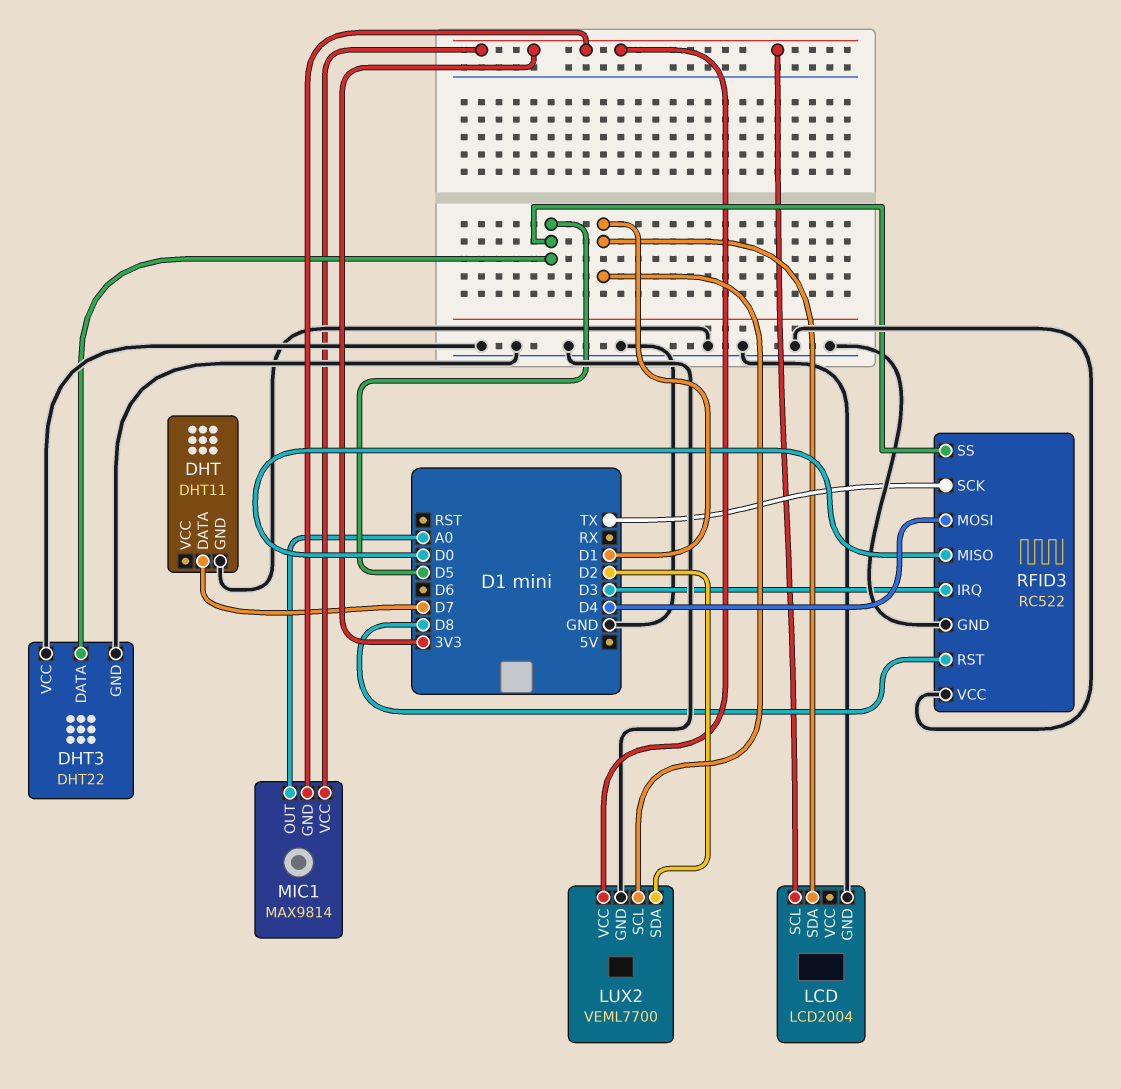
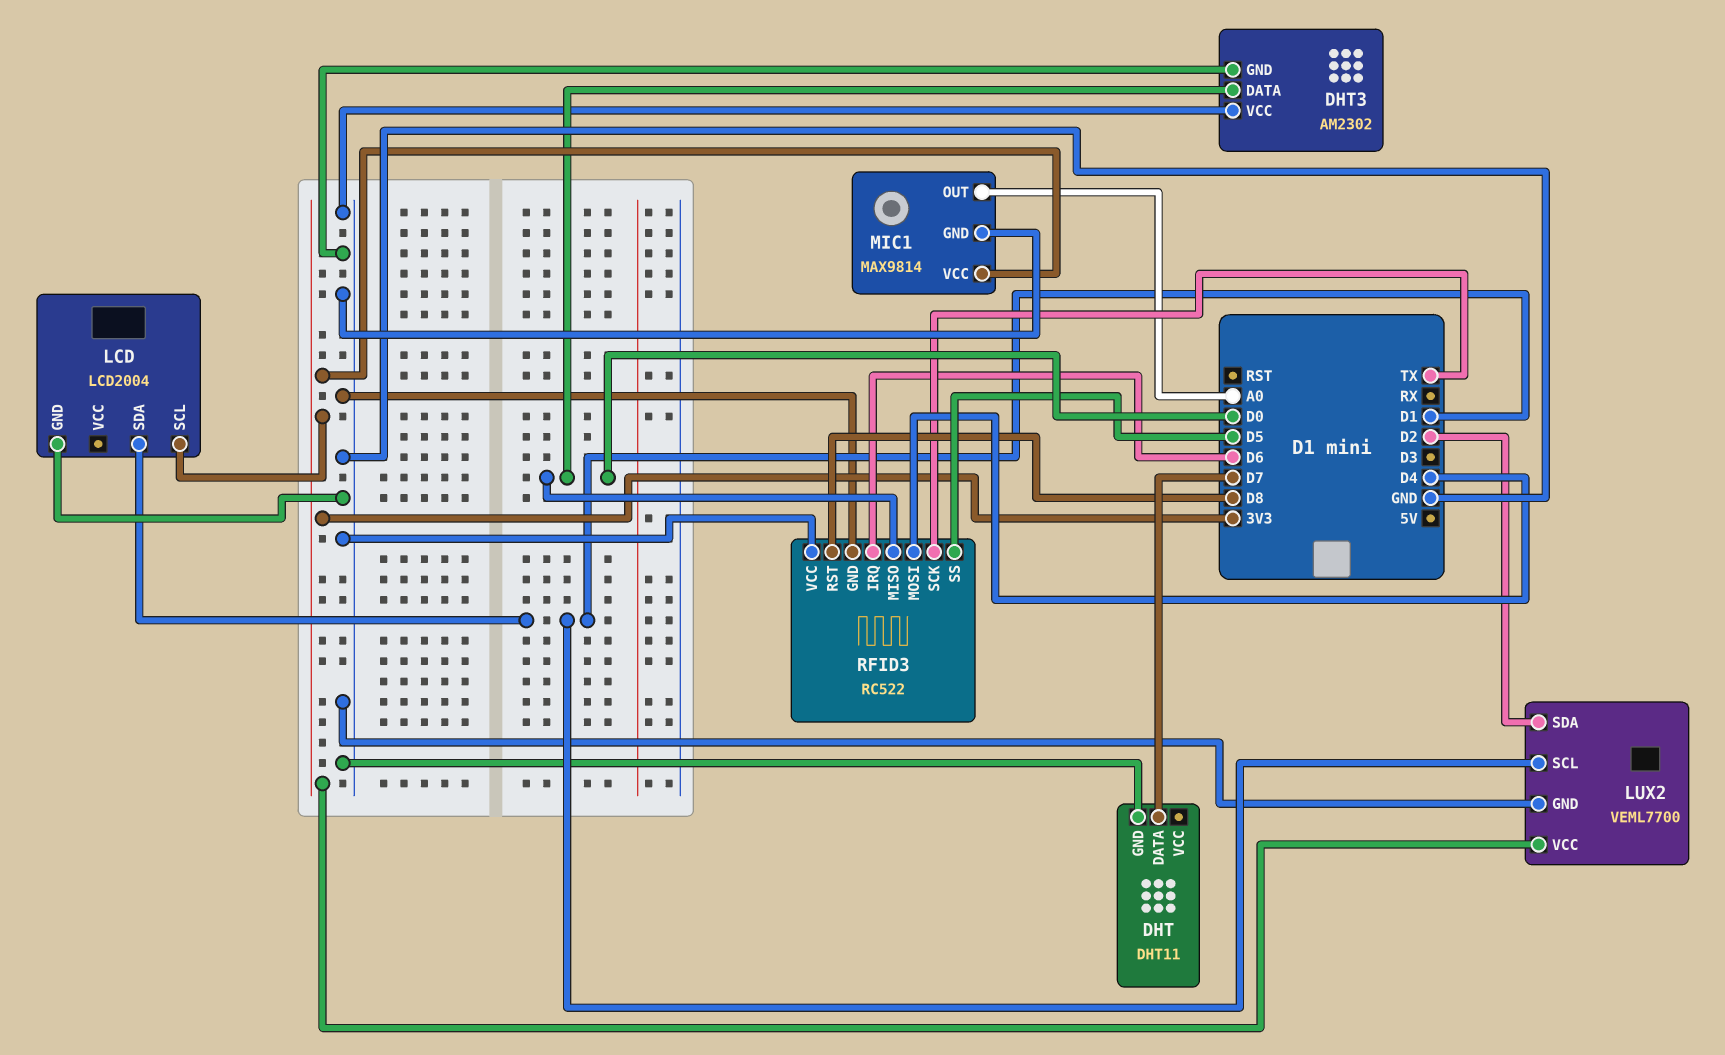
DHT3: DHT22 -> AM2302
DHT3 pin DATA: D5 -> D0
MIC1 pin GND: 3V3 -> GND
RFID3 pin IRQ: D3 -> D6

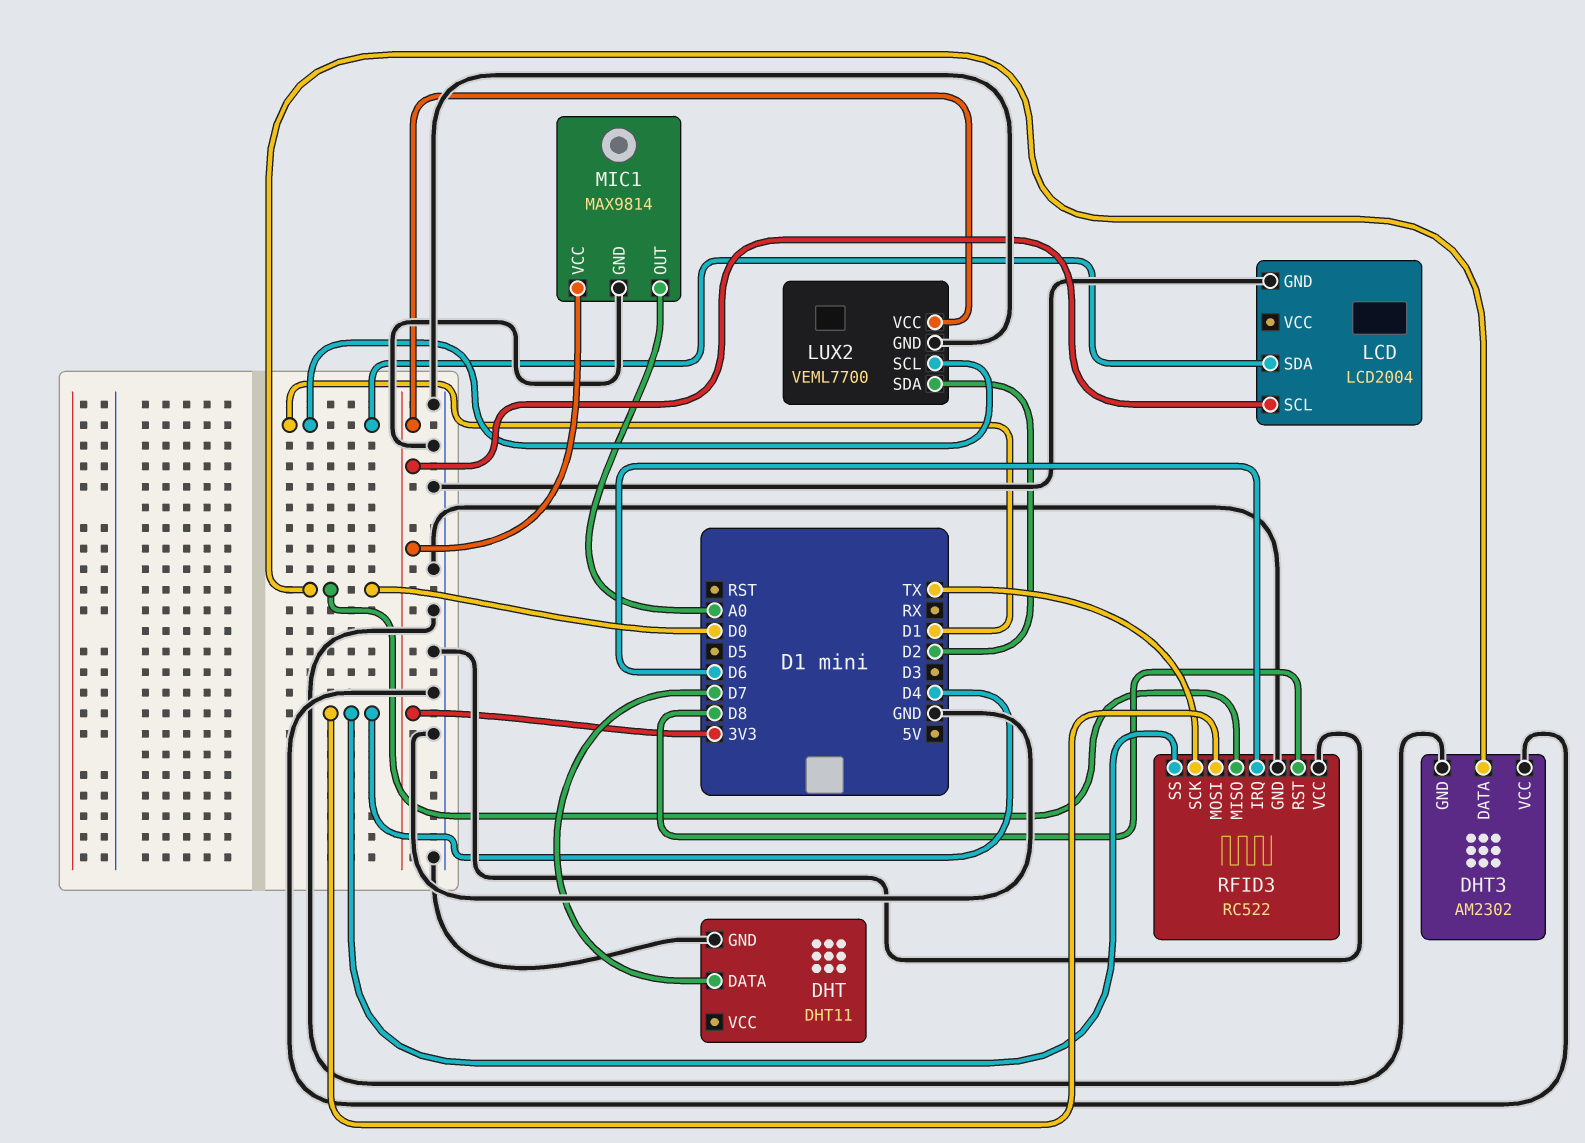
RFID3 pin SS: D5 -> D4

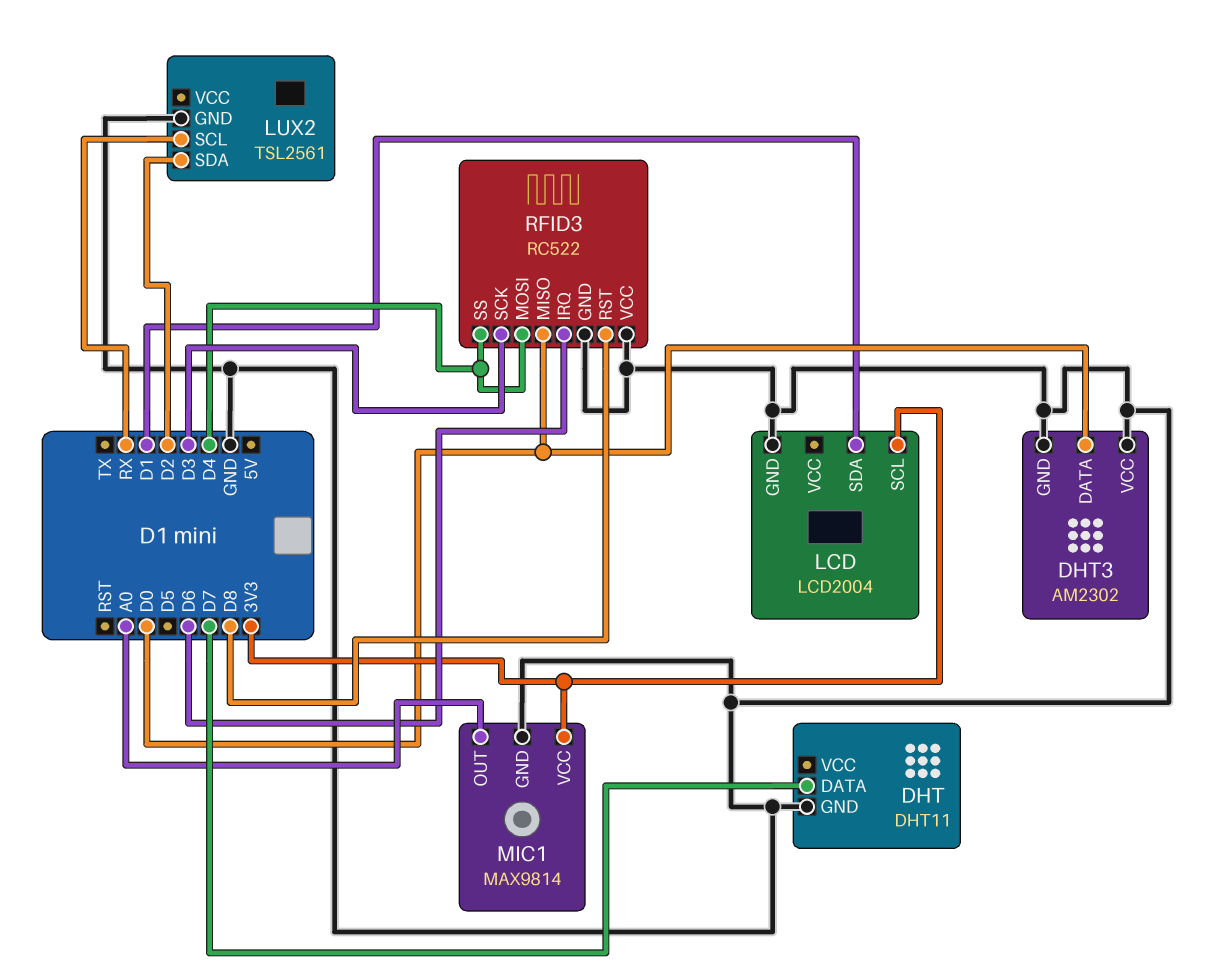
LUX2: VEML7700 -> TSL2561
LUX2 pin SCL: D1 -> RX
LUX2 pin VCC: 3V3 -> none
RFID3 pin SCK: TX -> D3

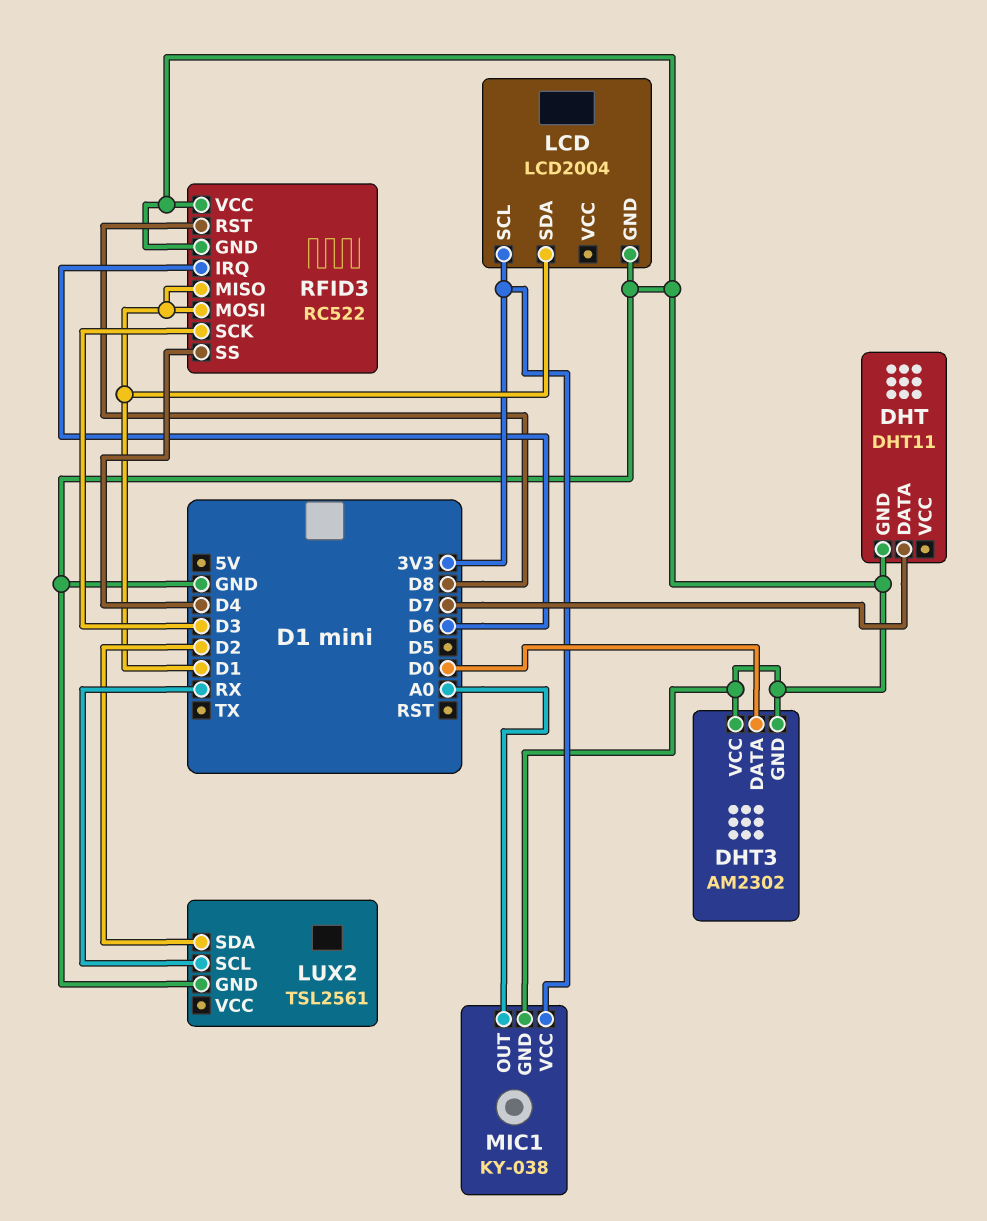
MIC1: MAX9814 -> KY-038
RFID3 pin MISO: D0 -> D1
RFID3 pin MOSI: D4 -> D1

